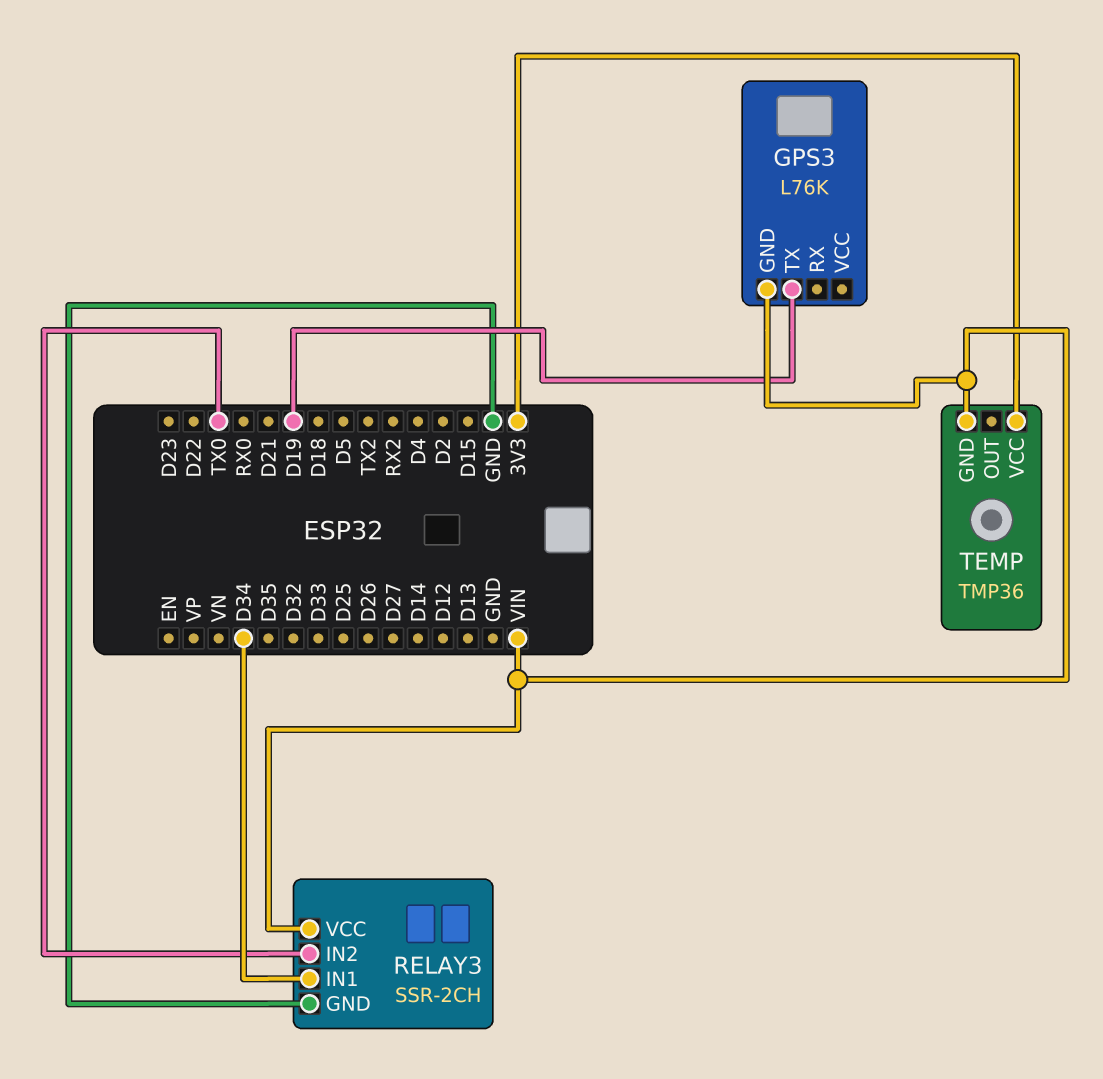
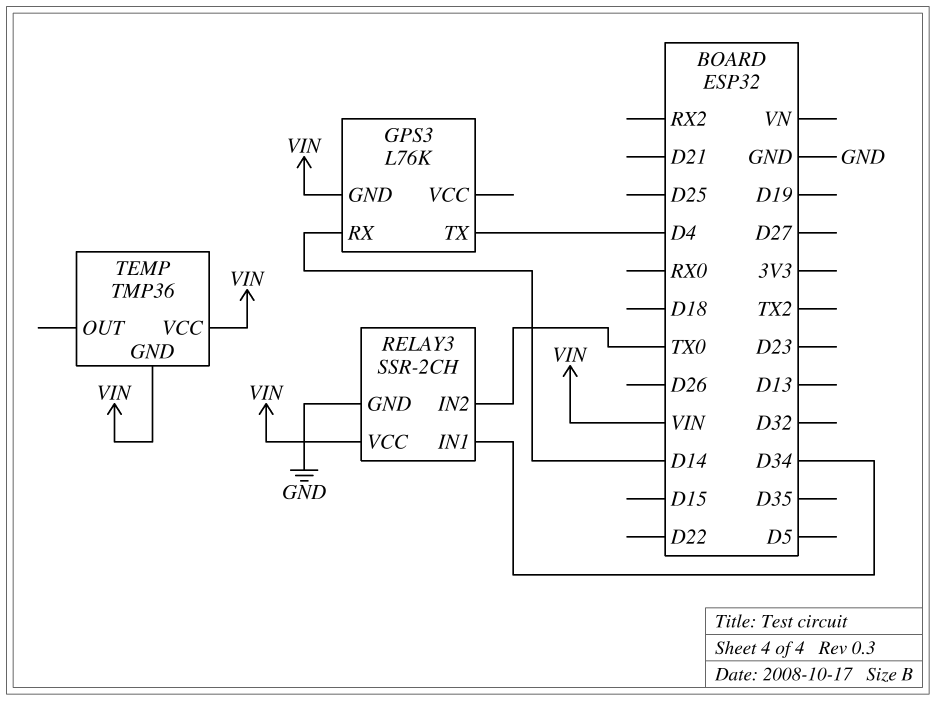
GPS3 pin RX: none -> D14
GPS3 pin TX: D19 -> D4
TEMP pin VCC: 3V3 -> VIN

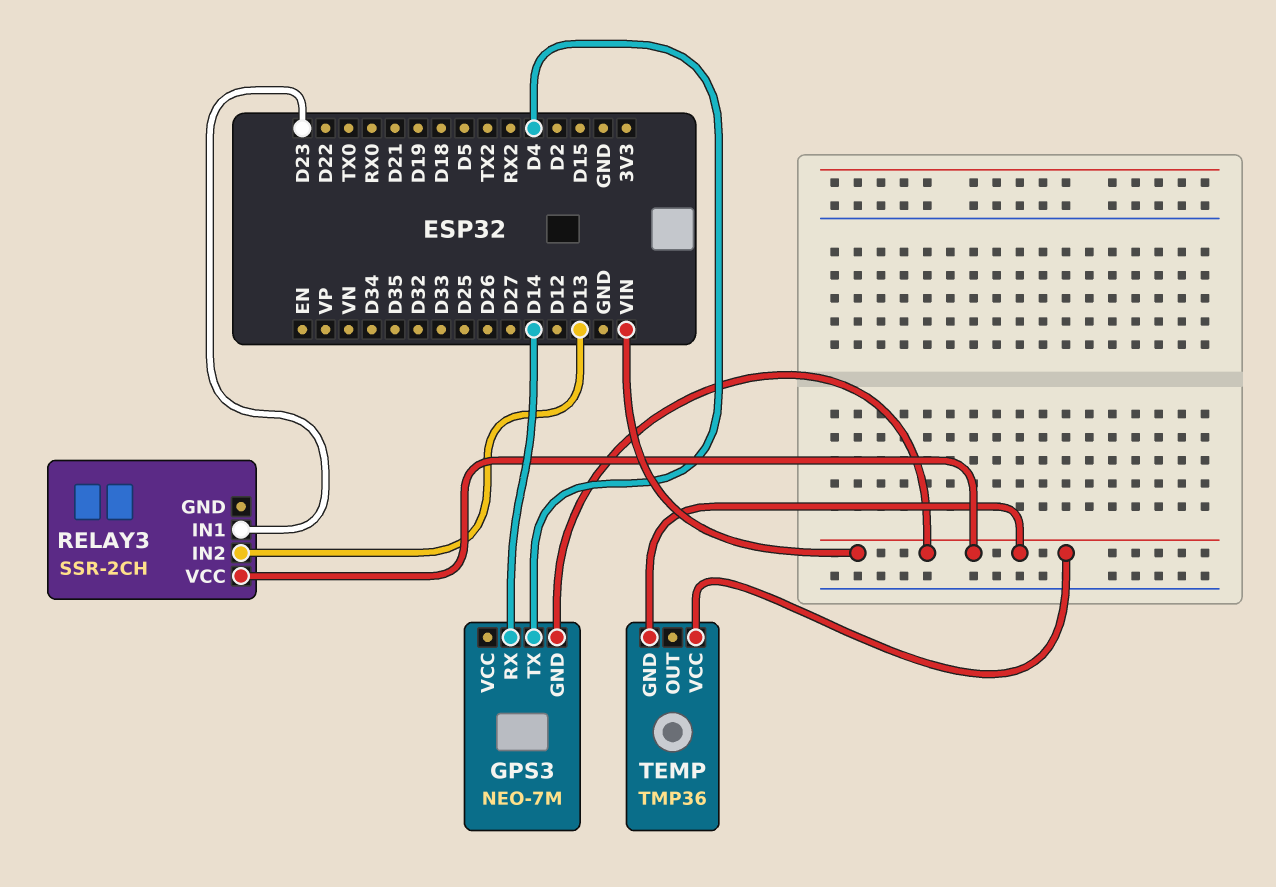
GPS3: L76K -> NEO-7M
RELAY3 pin GND: GND -> none
RELAY3 pin IN1: D34 -> D23
RELAY3 pin IN2: TX0 -> D13

